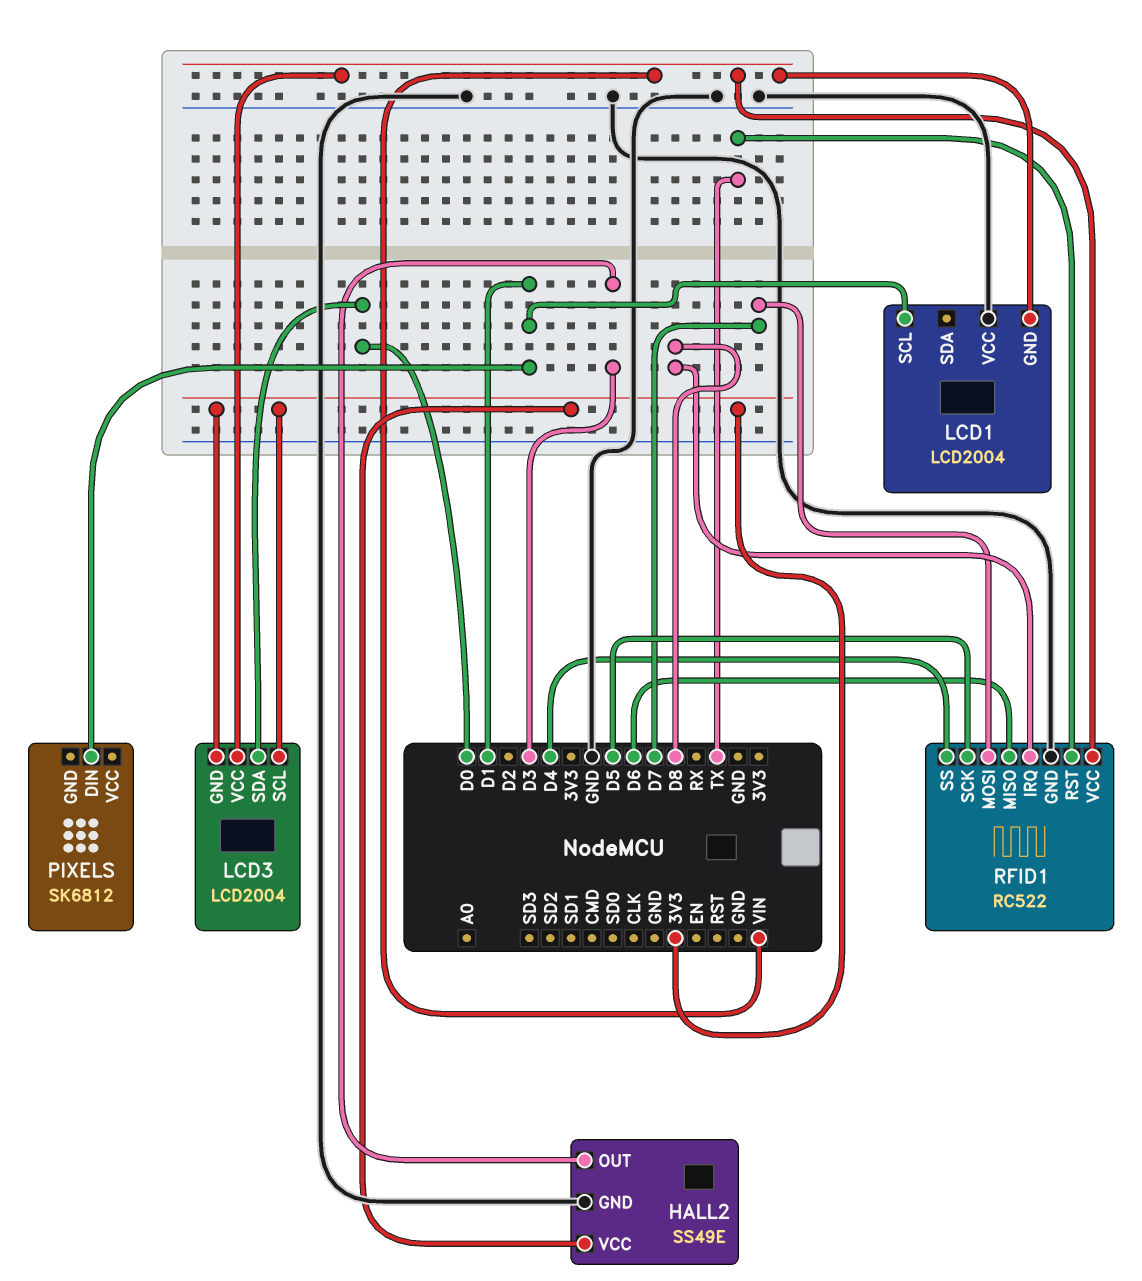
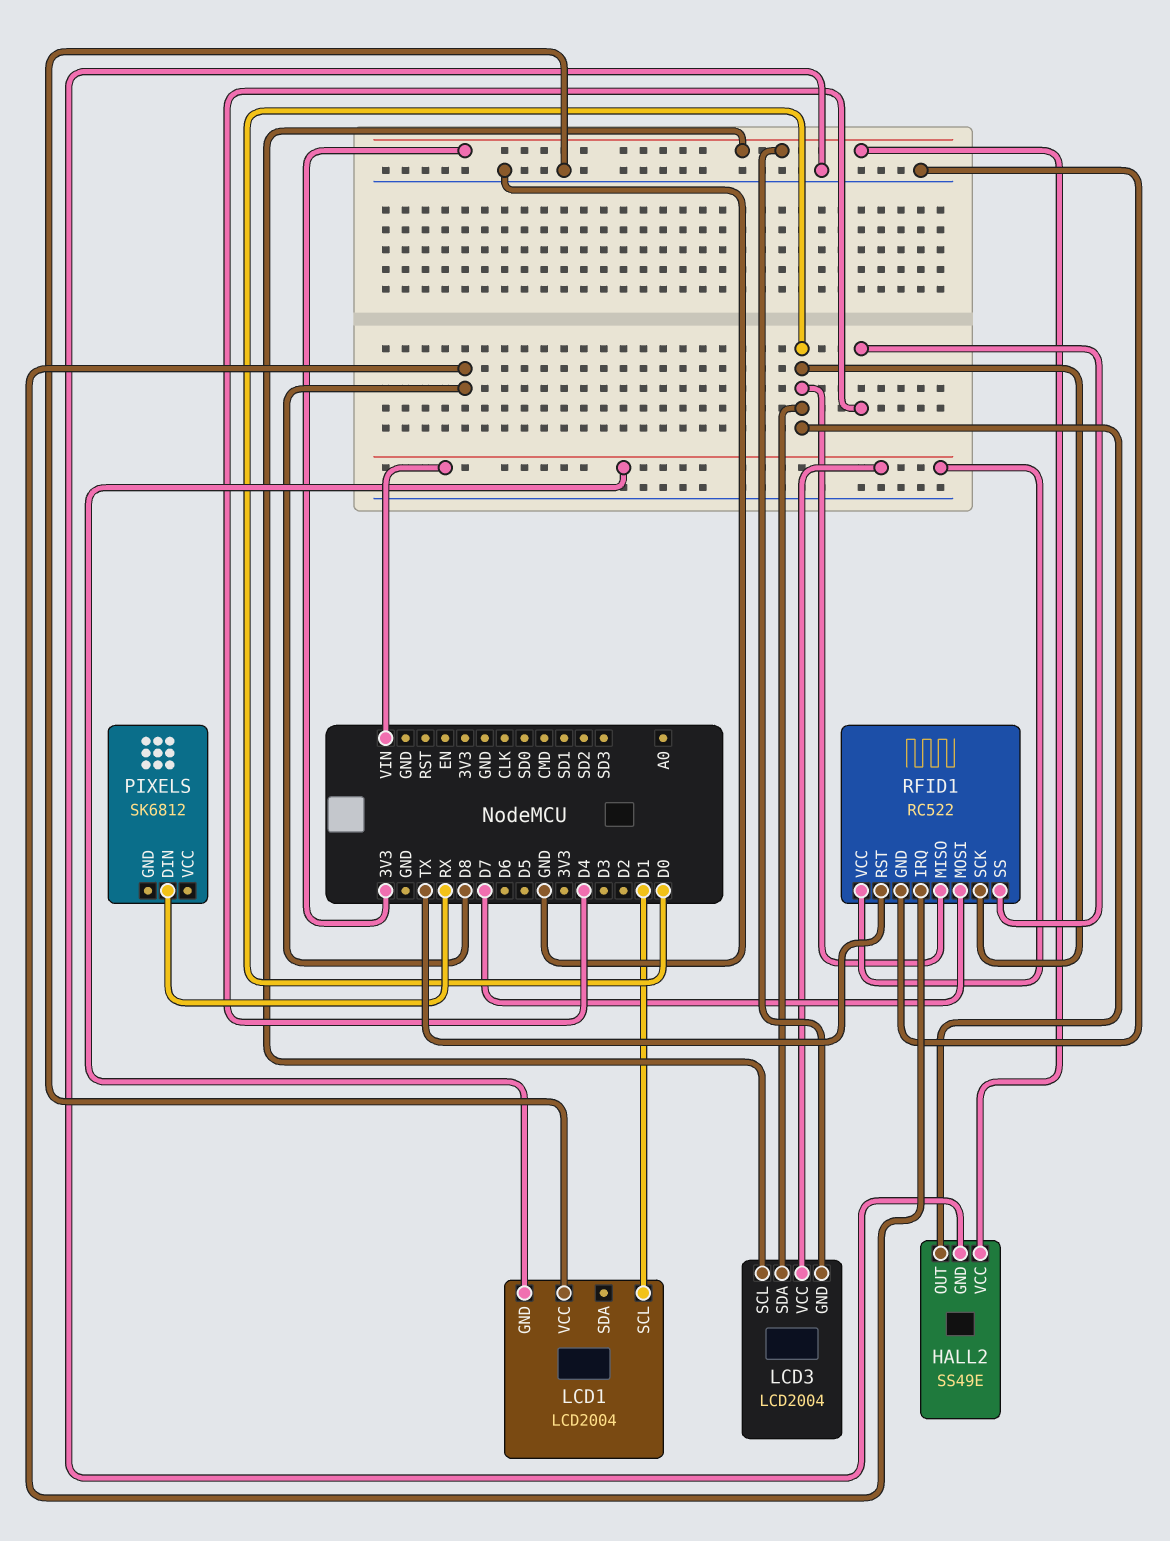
HALL2 pin OUT: D3 -> D0
PIXELS pin DIN: D1 -> RX
RFID1 pin MISO: D6 -> D0
RFID1 pin SCK: D5 -> D0

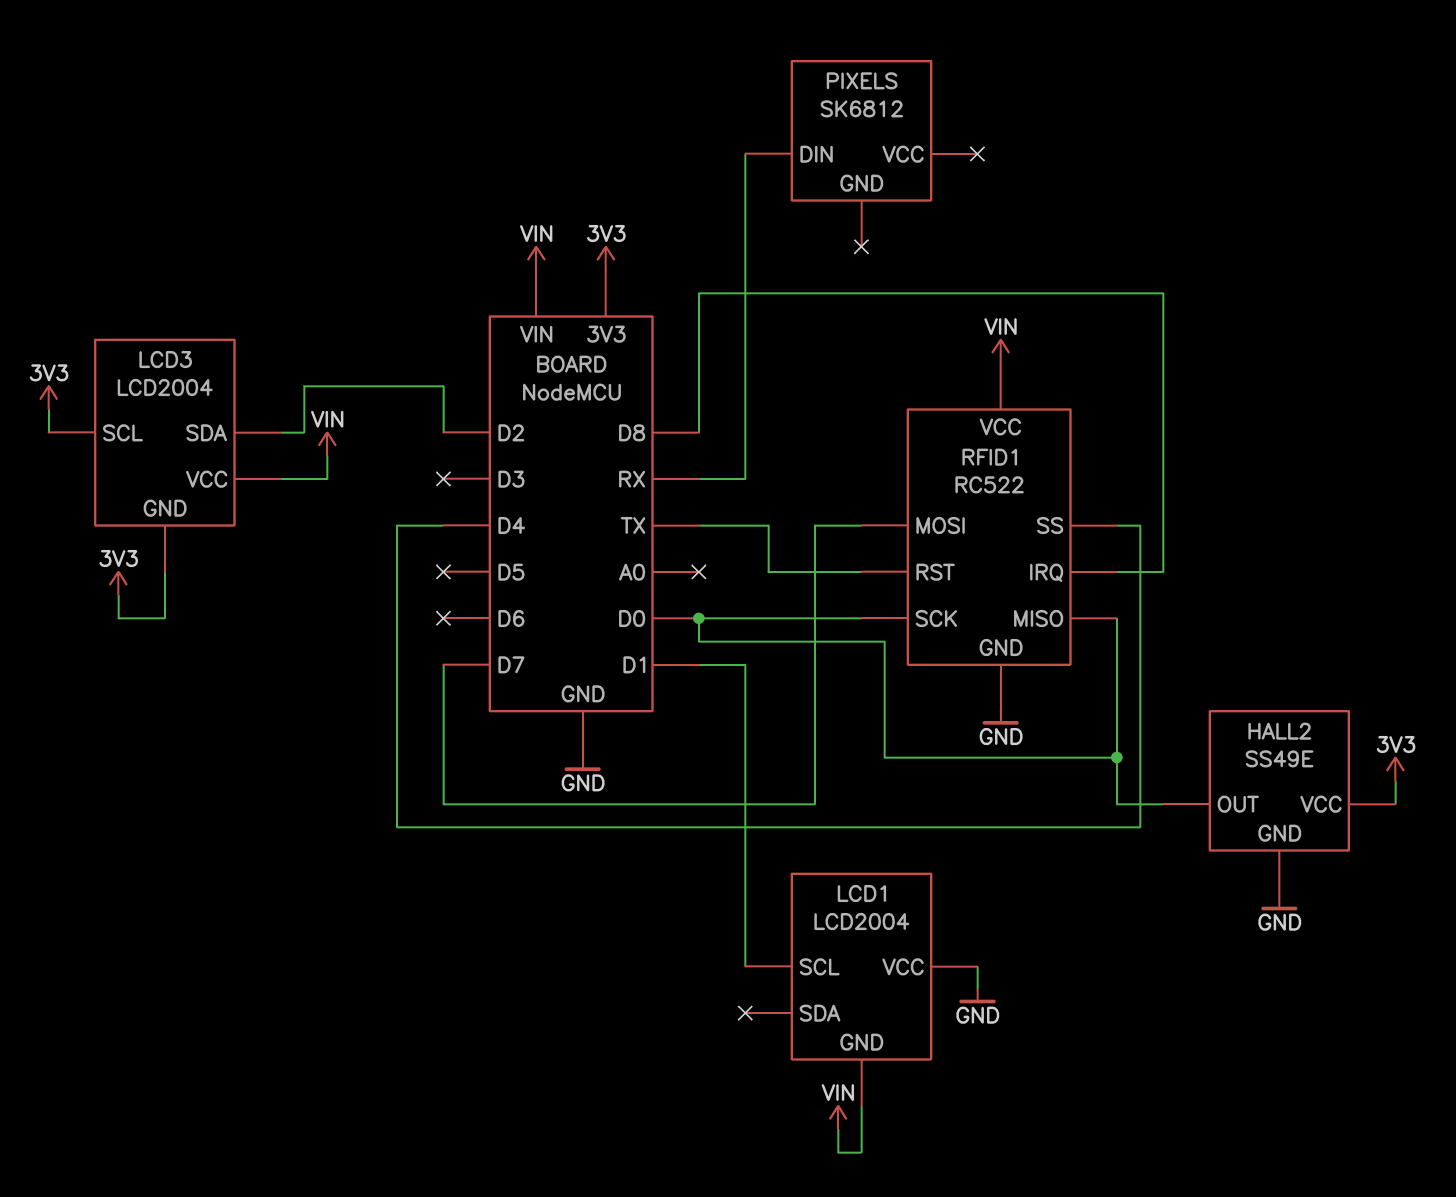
LCD3 pin SDA: D0 -> D2

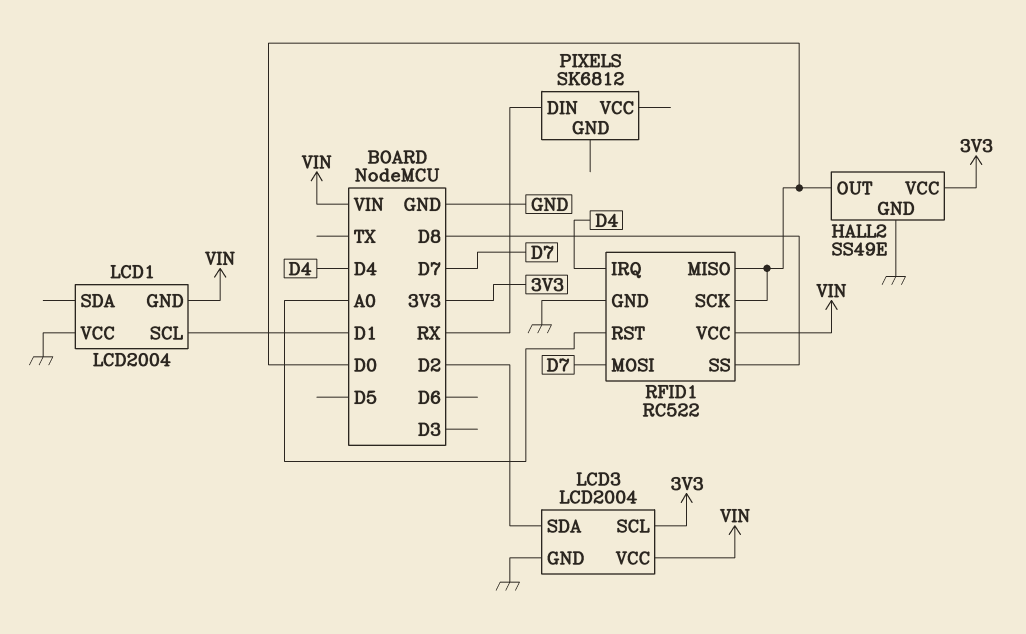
LCD3 pin GND: 3V3 -> GND
RFID1 pin IRQ: D8 -> D4
RFID1 pin RST: TX -> A0
RFID1 pin SS: D4 -> D8

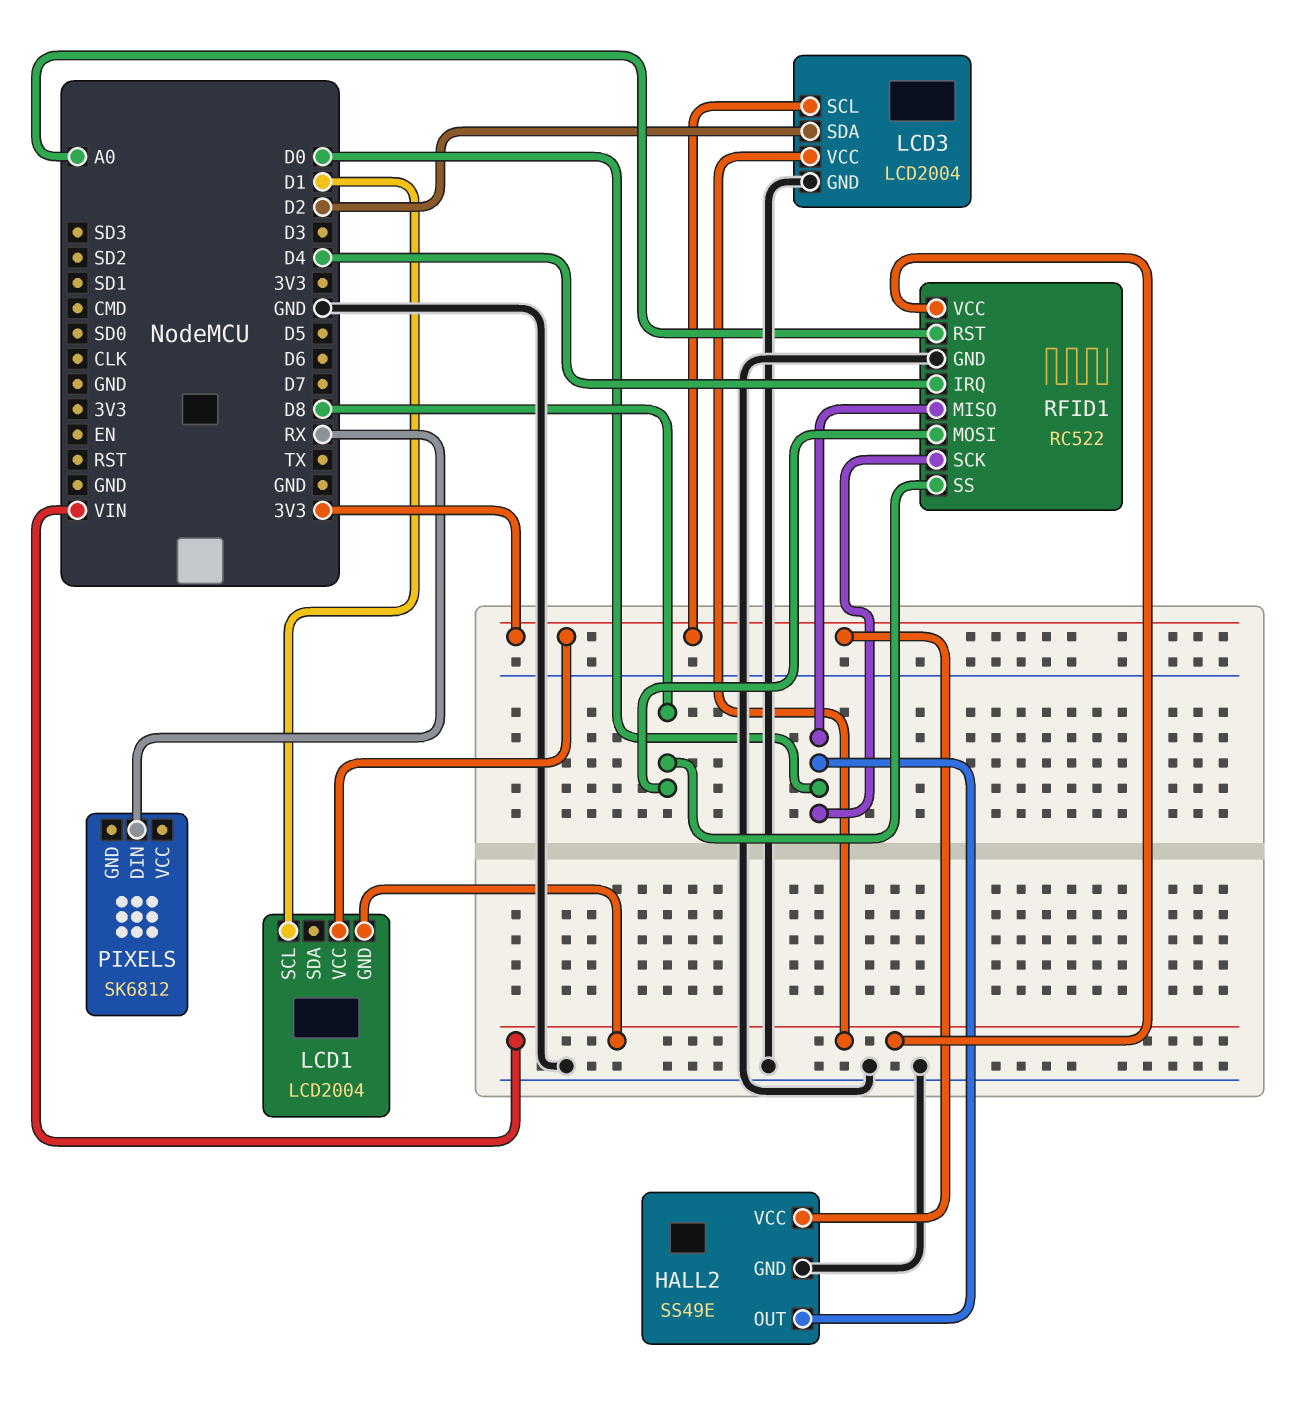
LCD1 pin VCC: GND -> 3V3
RFID1 pin MOSI: D7 -> D8

